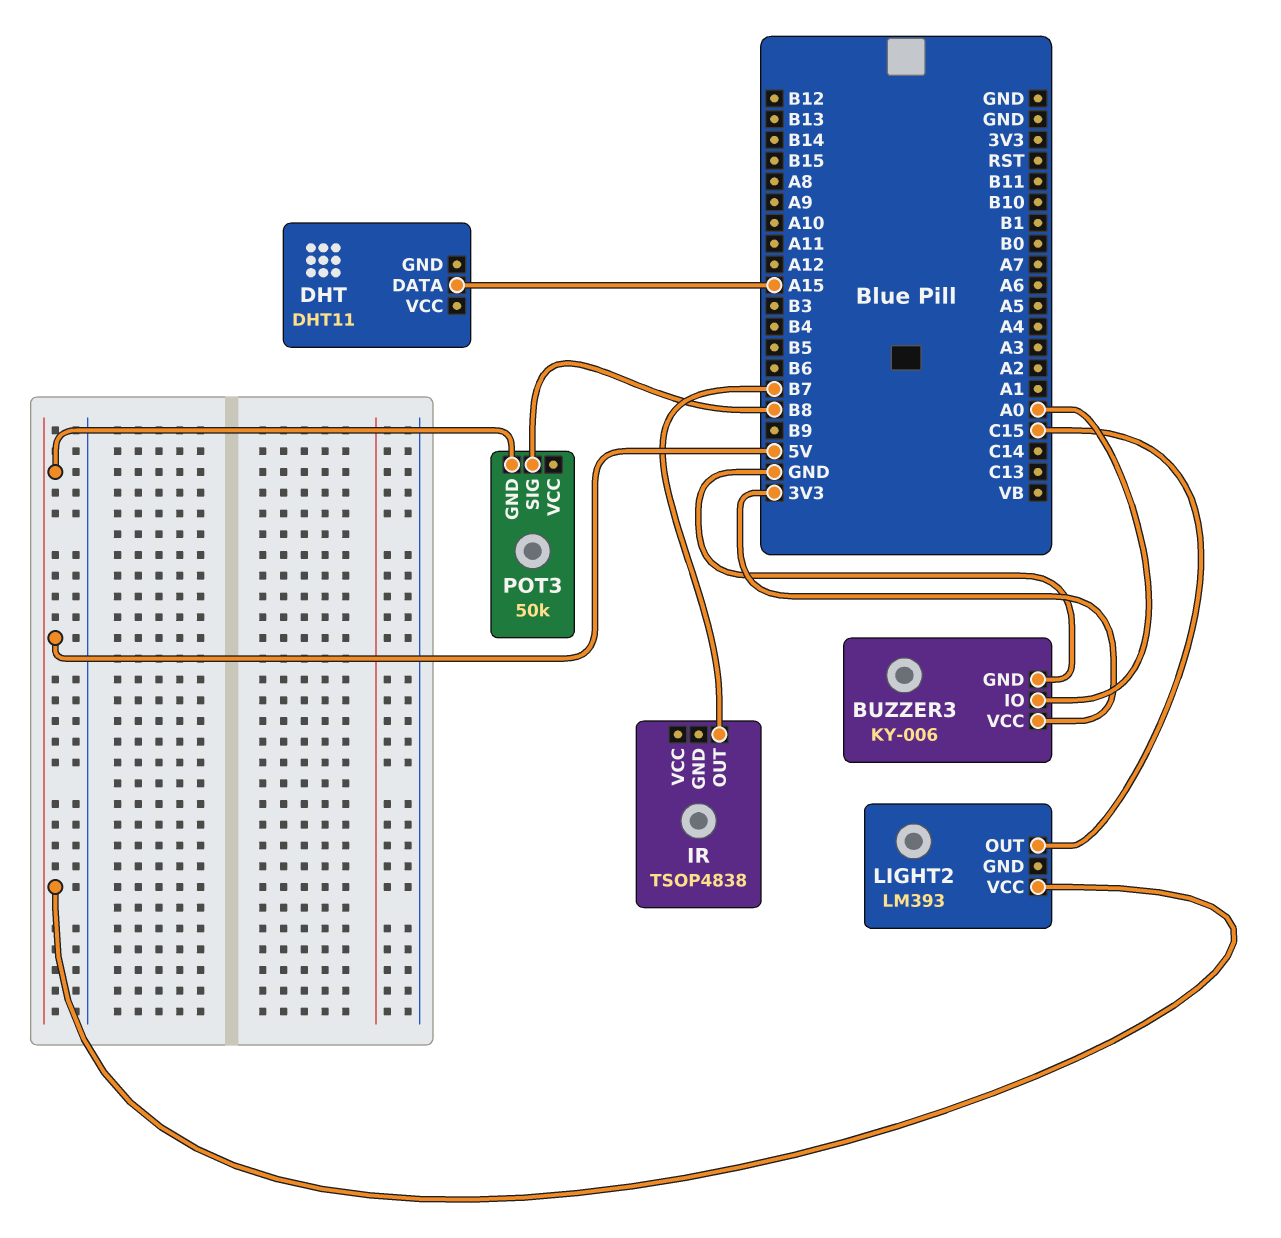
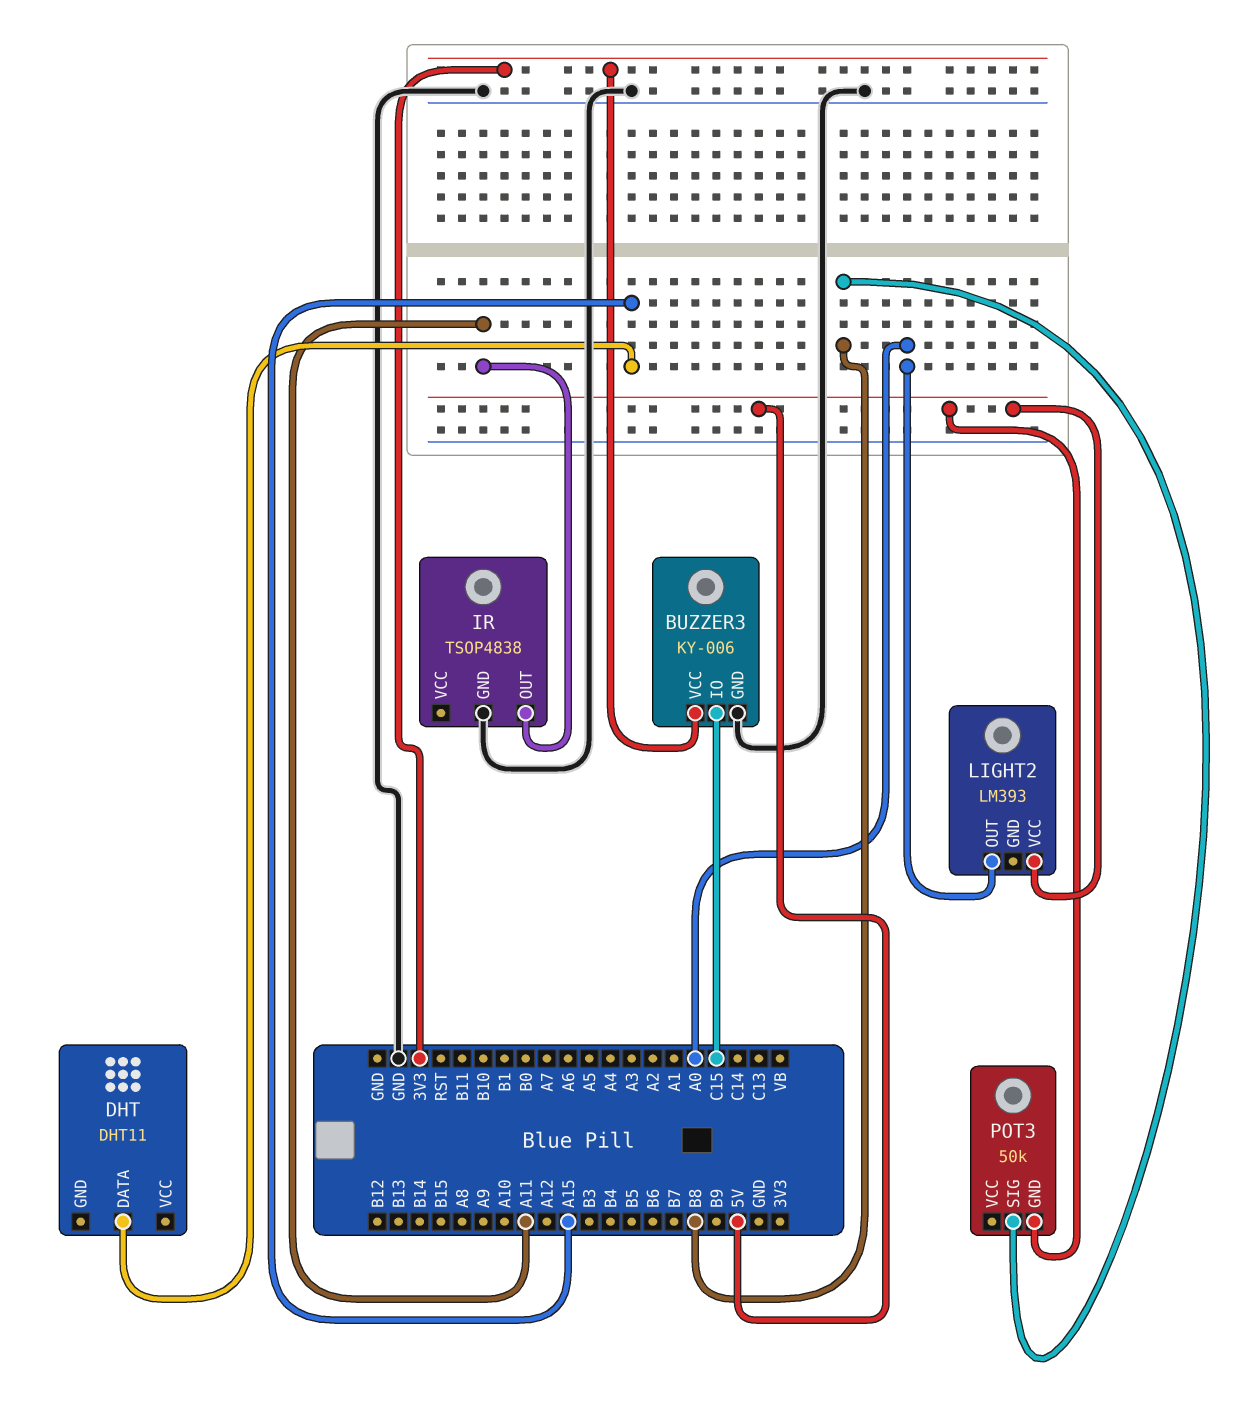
BUZZER3 pin IO: A0 -> C15
IR pin GND: none -> GND
IR pin OUT: B7 -> A11
LIGHT2 pin OUT: C15 -> A0

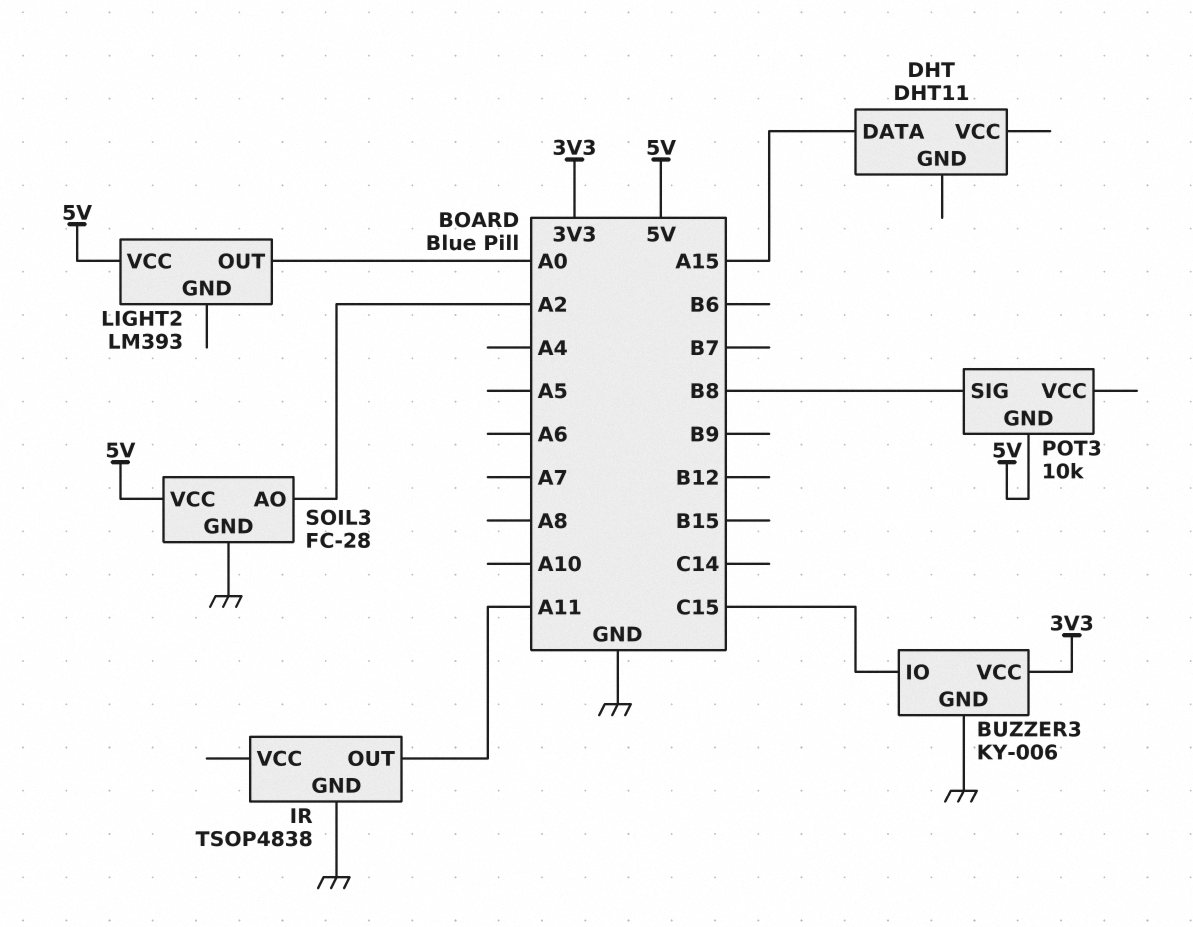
POT3: 50k -> 10k
SOIL3: none -> FC-28
SOIL3 pin AO: none -> A2
SOIL3 pin GND: none -> GND
SOIL3 pin VCC: none -> 5V

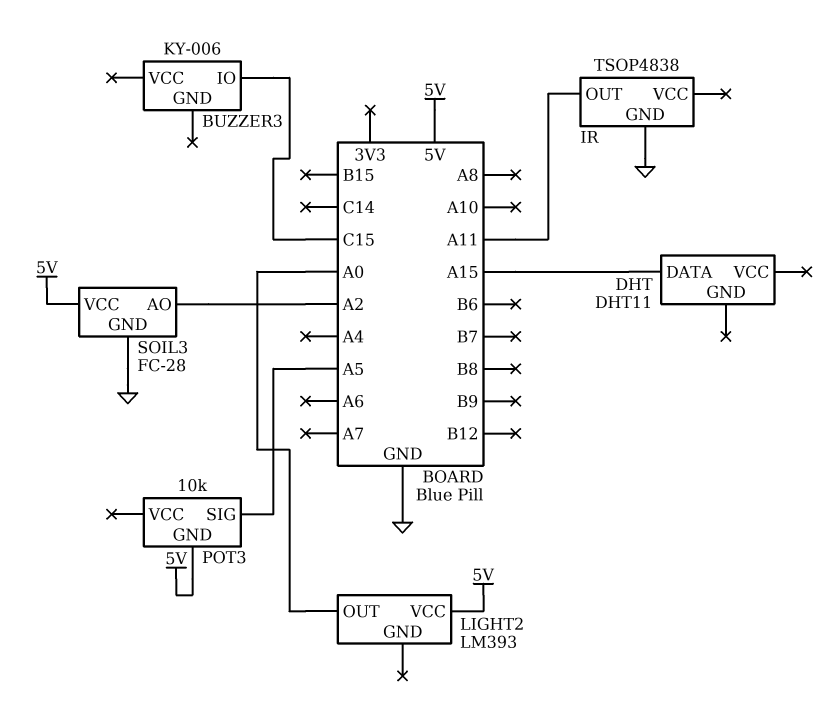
BUZZER3 pin GND: GND -> none
BUZZER3 pin VCC: 3V3 -> none
POT3 pin SIG: B8 -> A5

